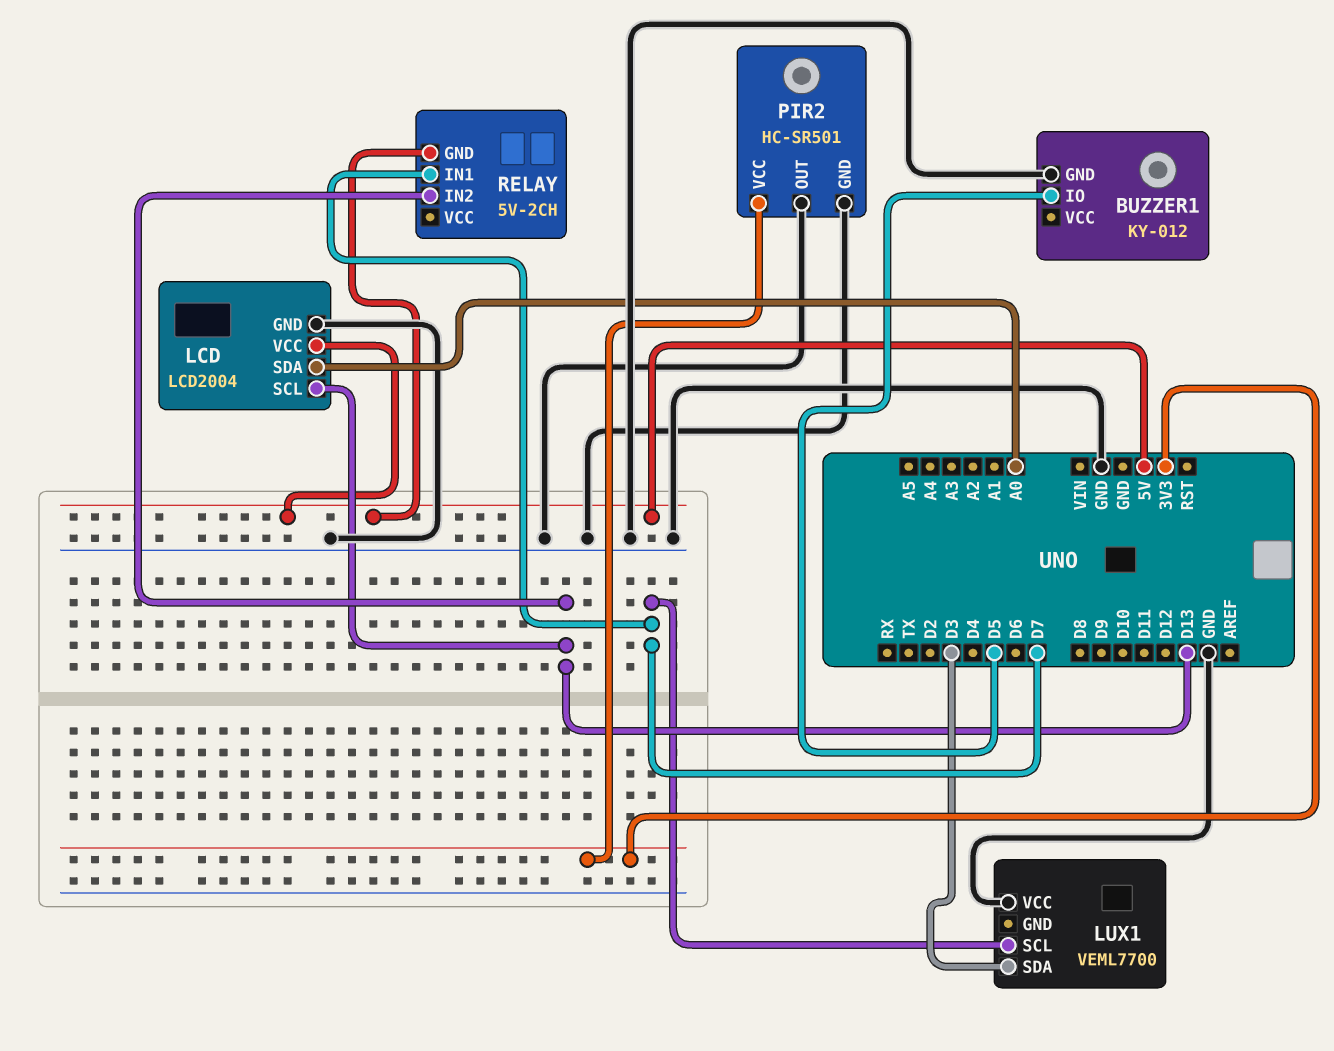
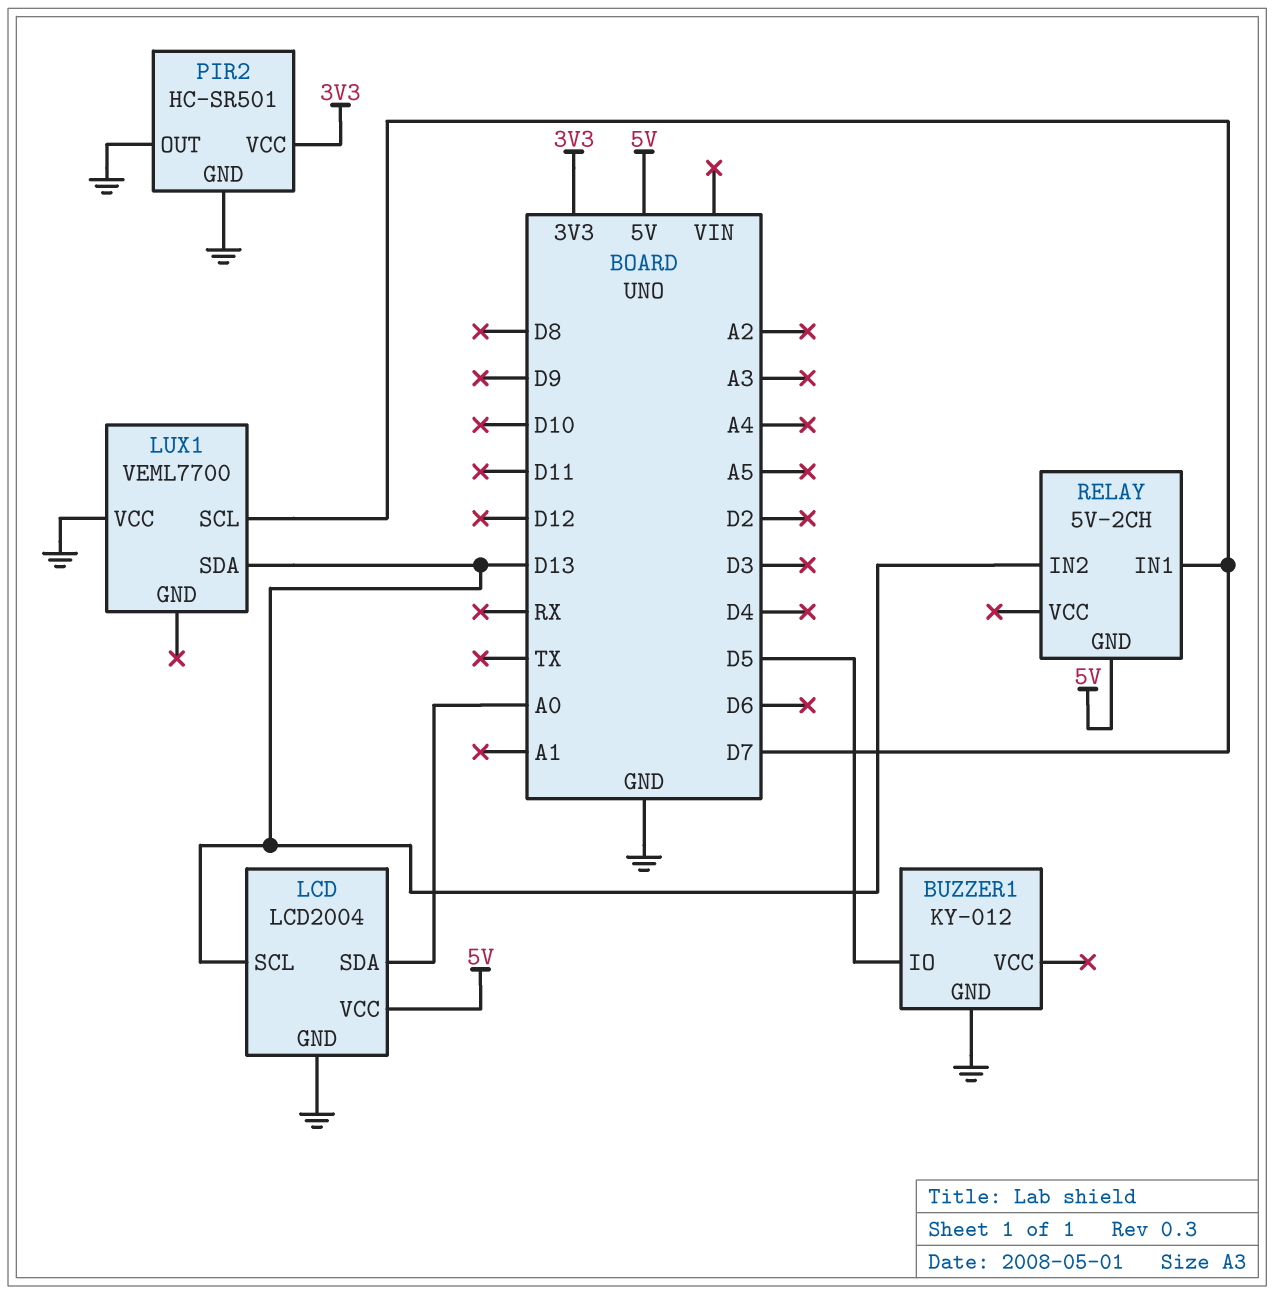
LUX1 pin SDA: D3 -> D13

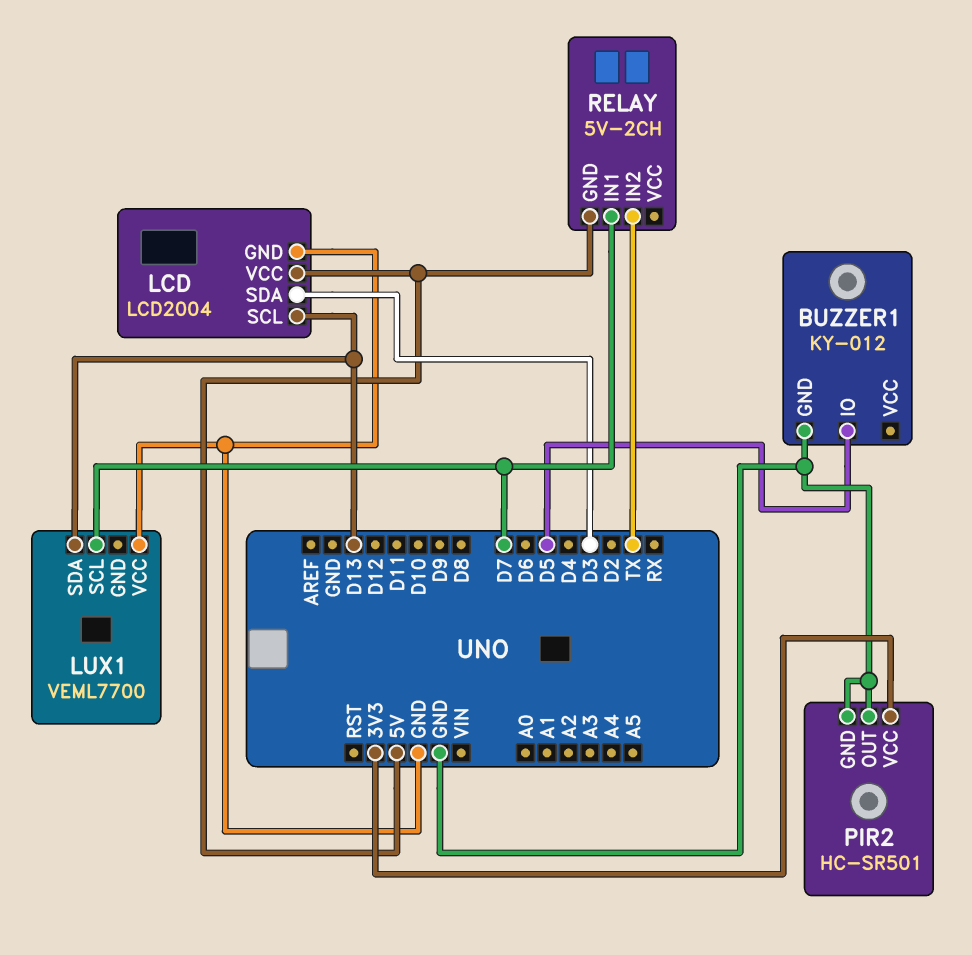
LCD pin SDA: A0 -> D3
RELAY pin IN2: D13 -> TX

